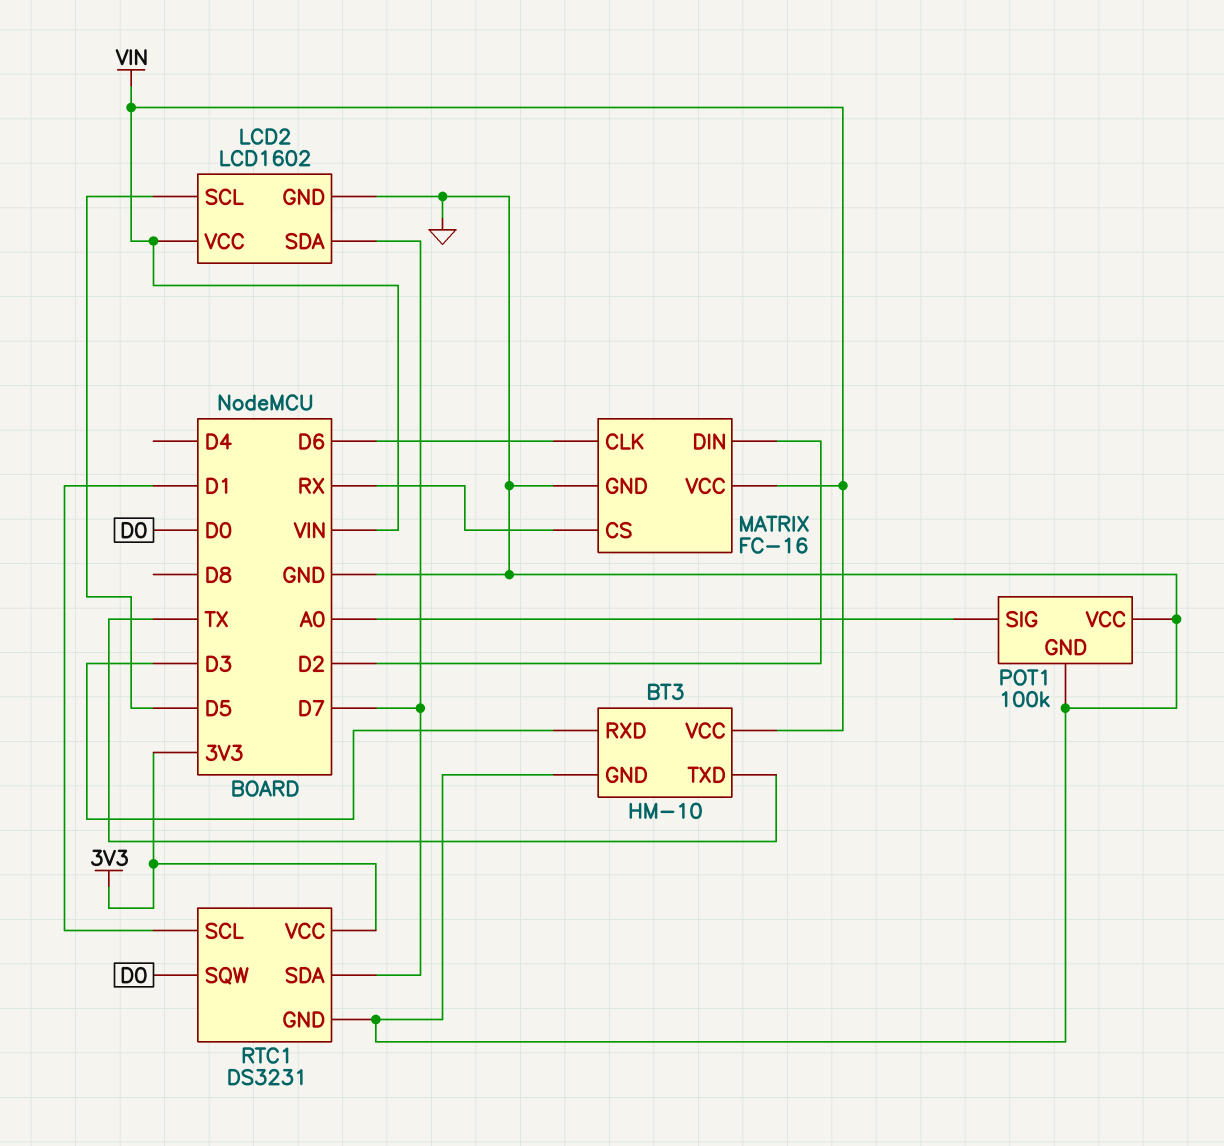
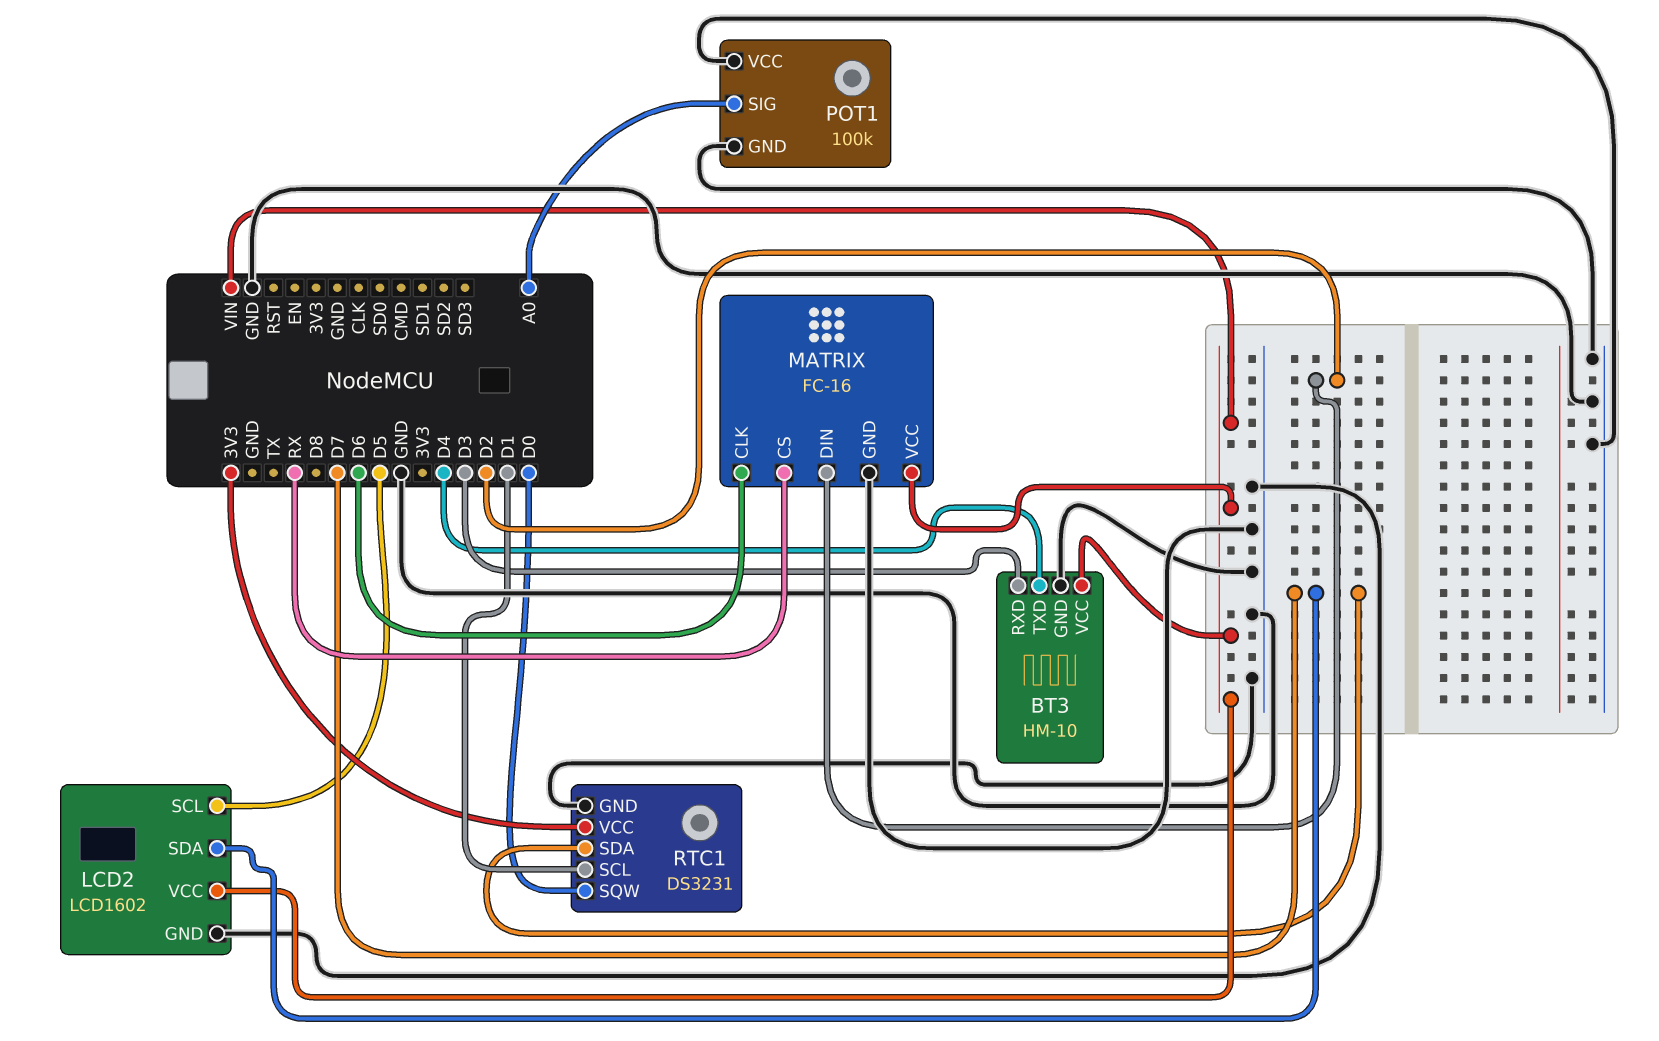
BT3 pin TXD: TX -> D4

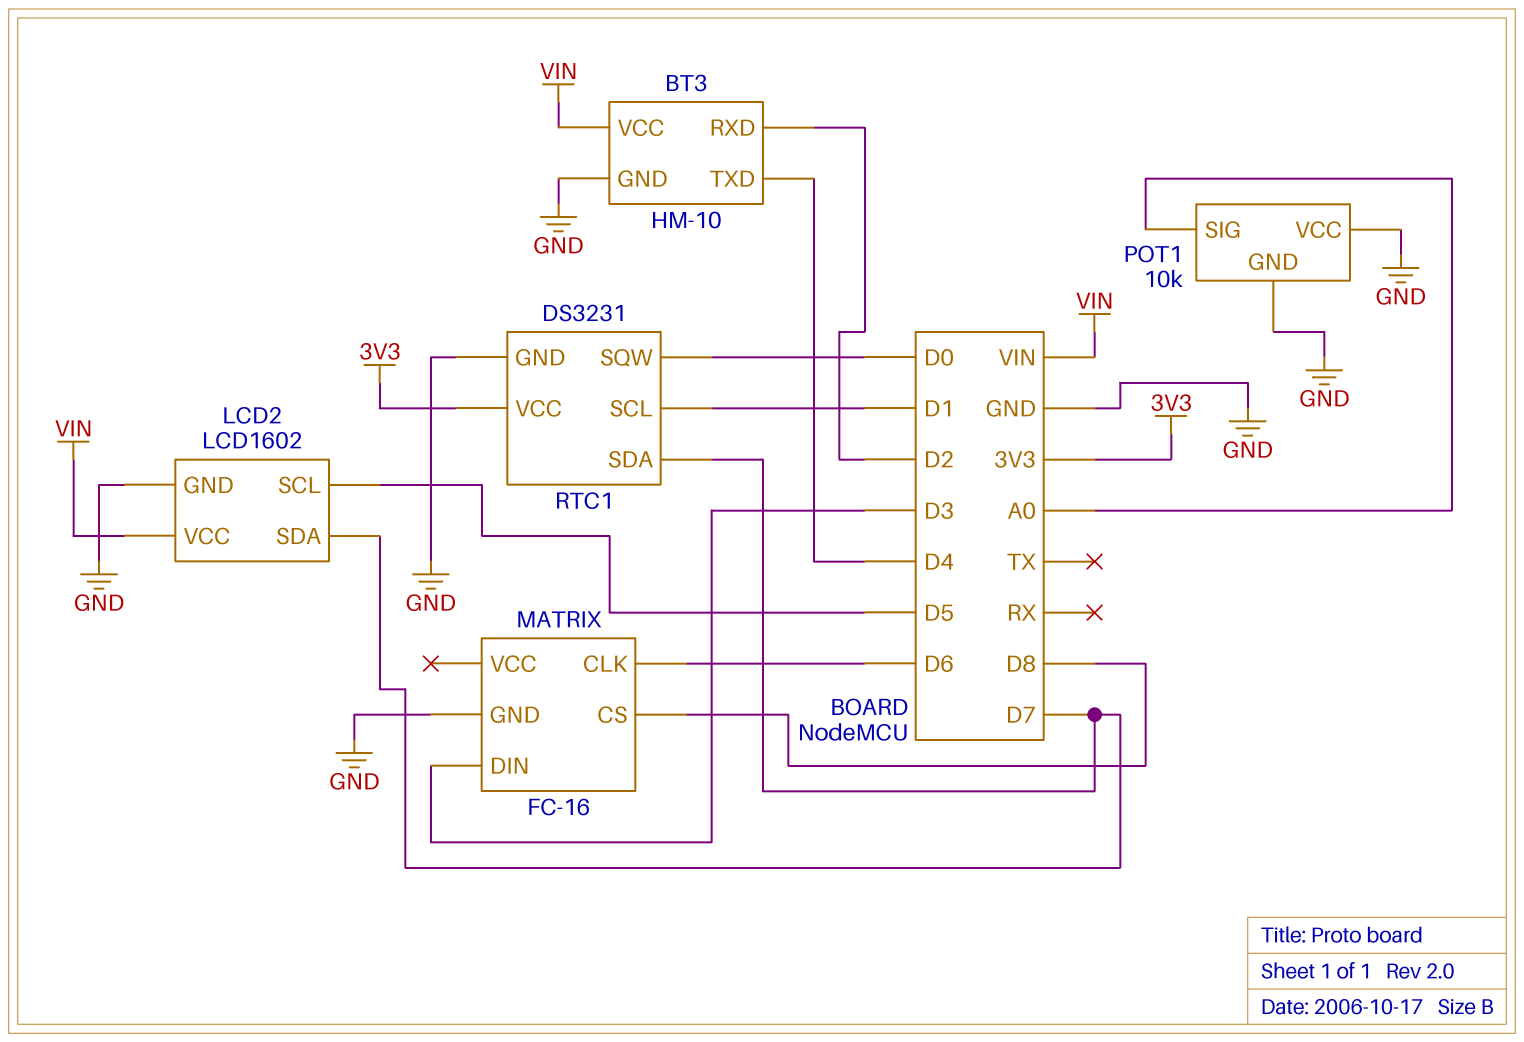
BT3 pin RXD: D3 -> D2
MATRIX pin CS: RX -> D8
MATRIX pin DIN: D2 -> D3
MATRIX pin VCC: VIN -> none
POT1: 100k -> 10k

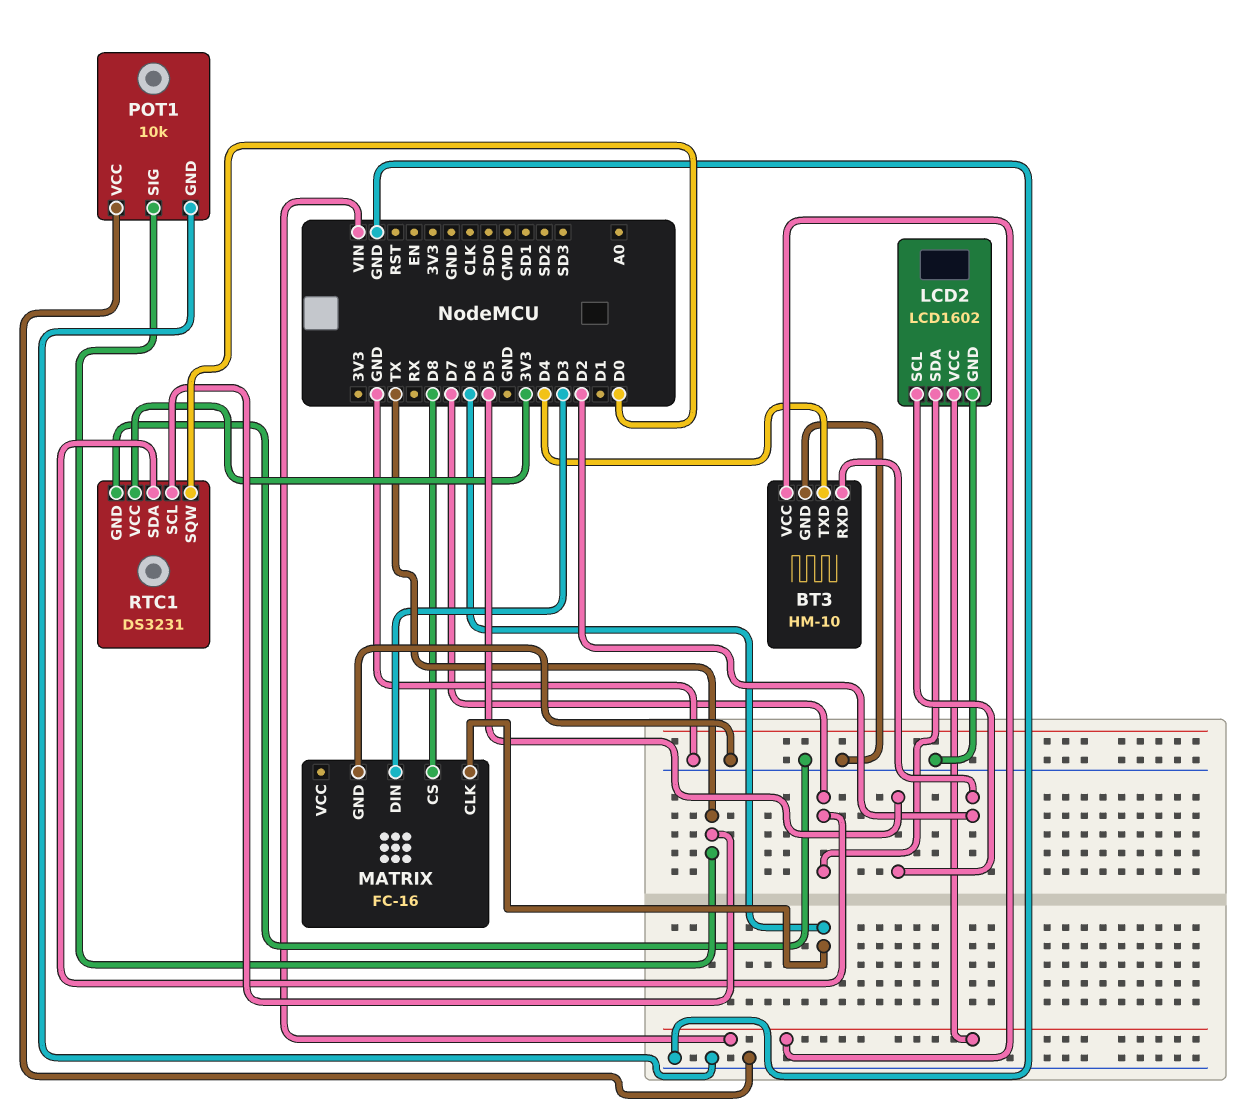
POT1 pin SIG: A0 -> TX
RTC1 pin SCL: D1 -> TX

